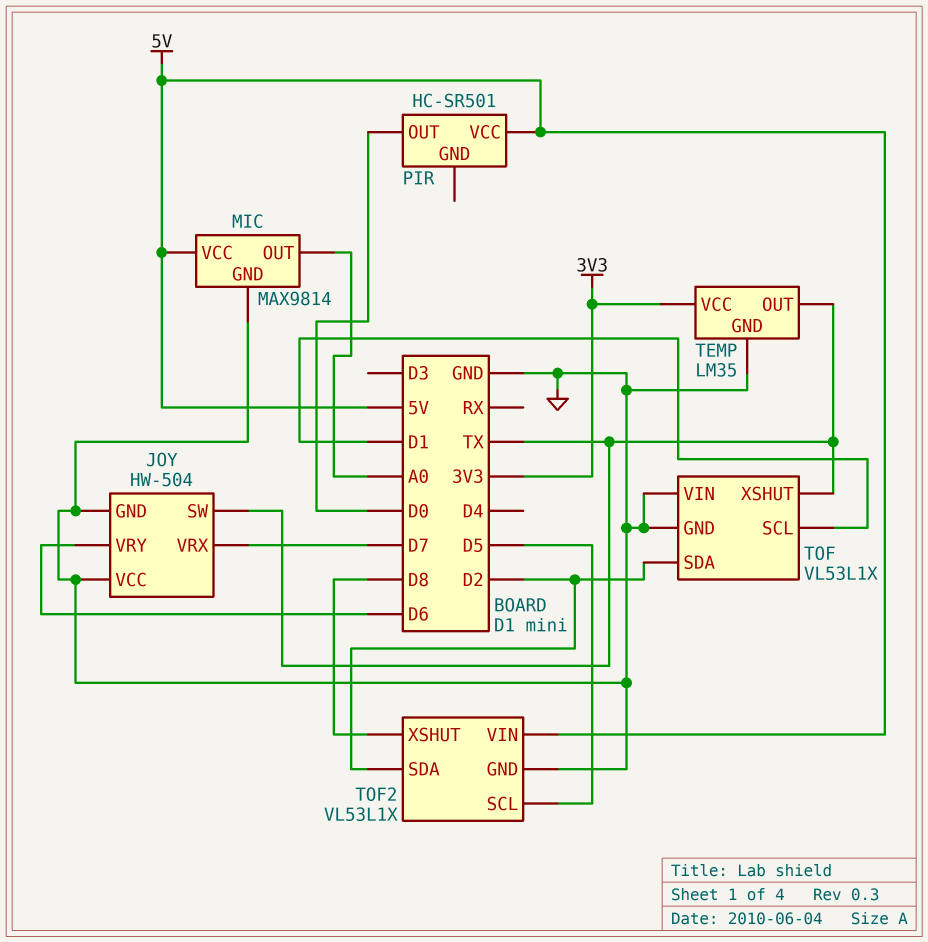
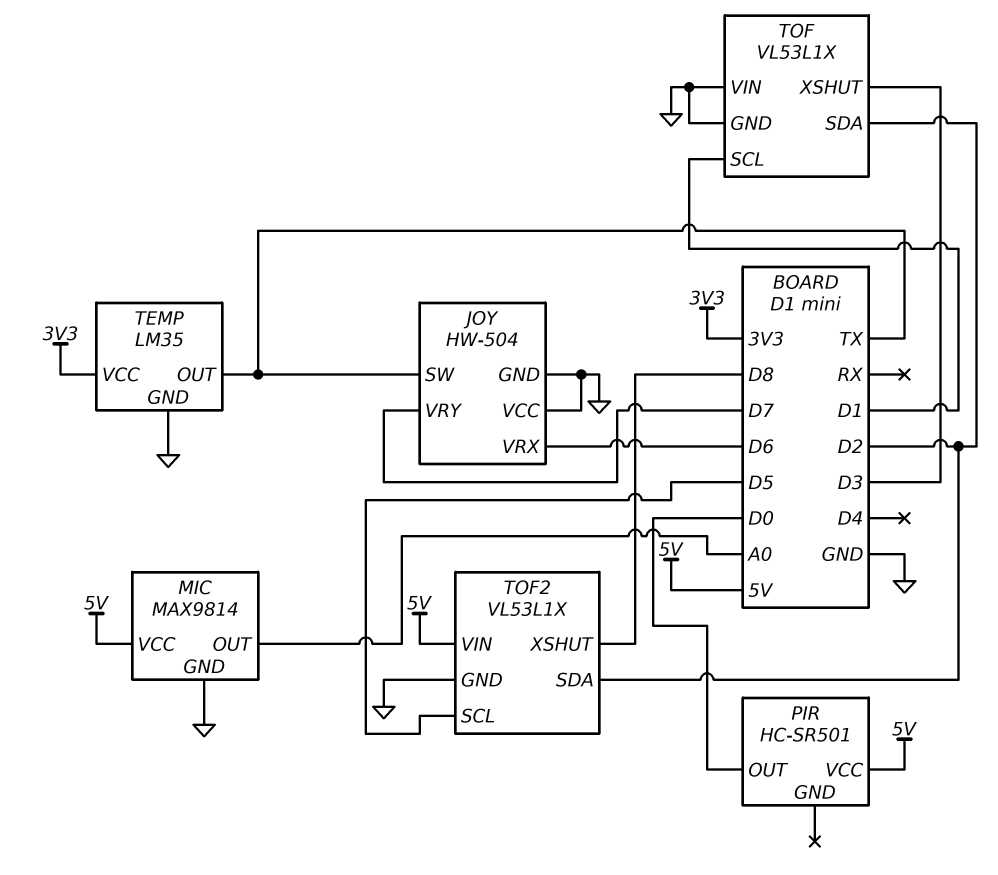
JOY pin VRX: D7 -> D6
JOY pin VRY: D6 -> D7
TOF pin XSHUT: TX -> D3

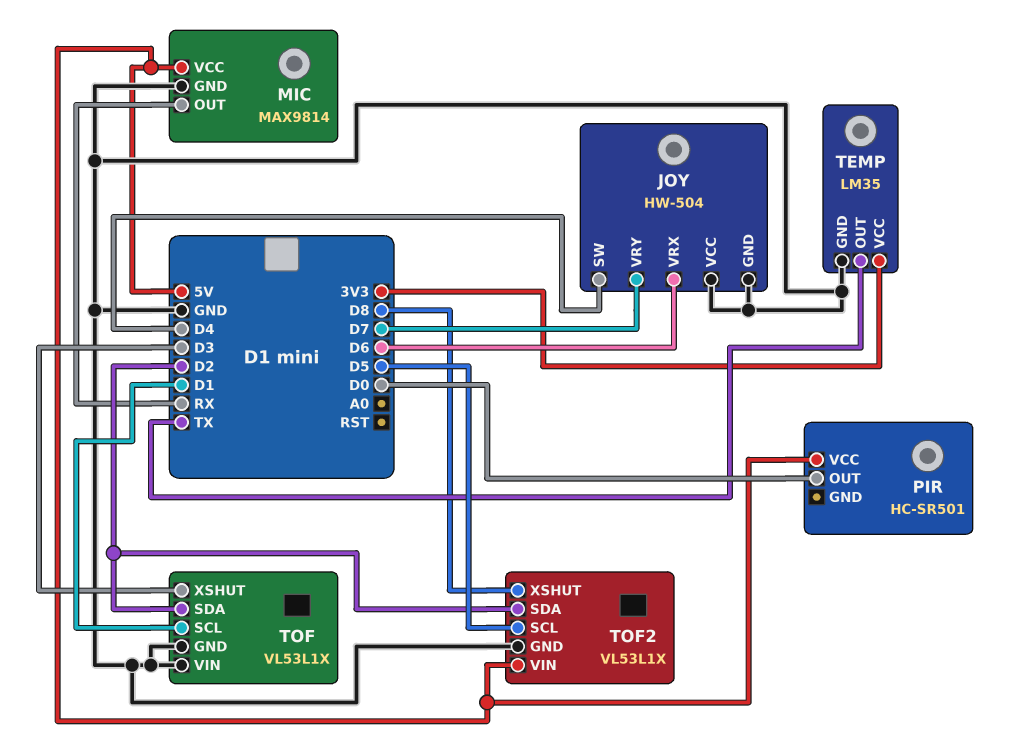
JOY pin SW: TX -> D4
MIC pin OUT: A0 -> RX

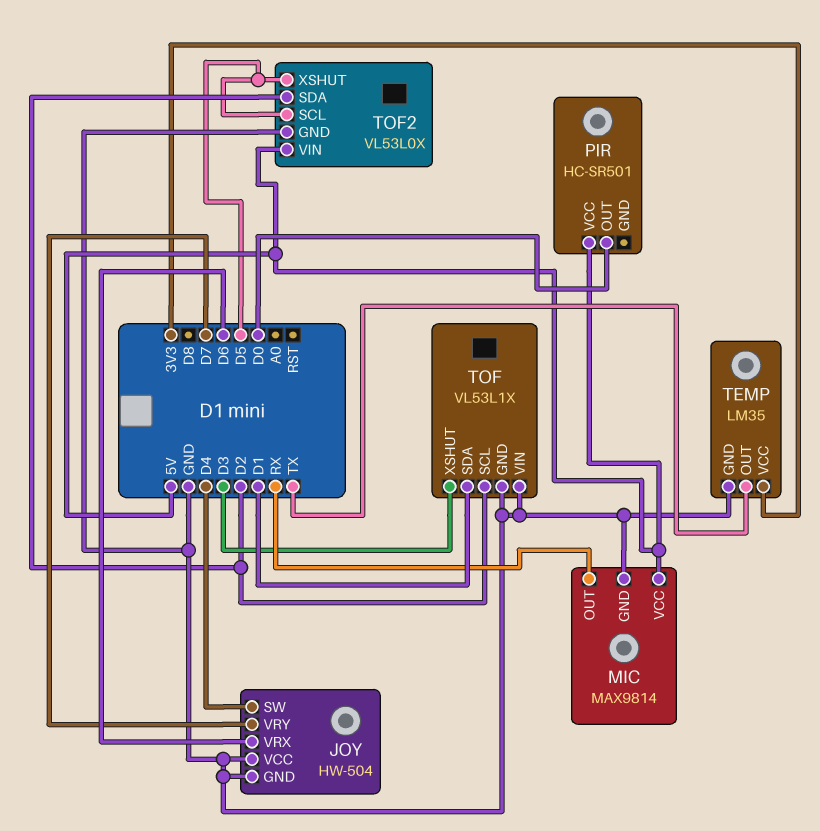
TOF pin SCL: D1 -> D2
TOF pin SDA: D2 -> D1
TOF2: VL53L1X -> VL53L0X
TOF2 pin XSHUT: D8 -> D5

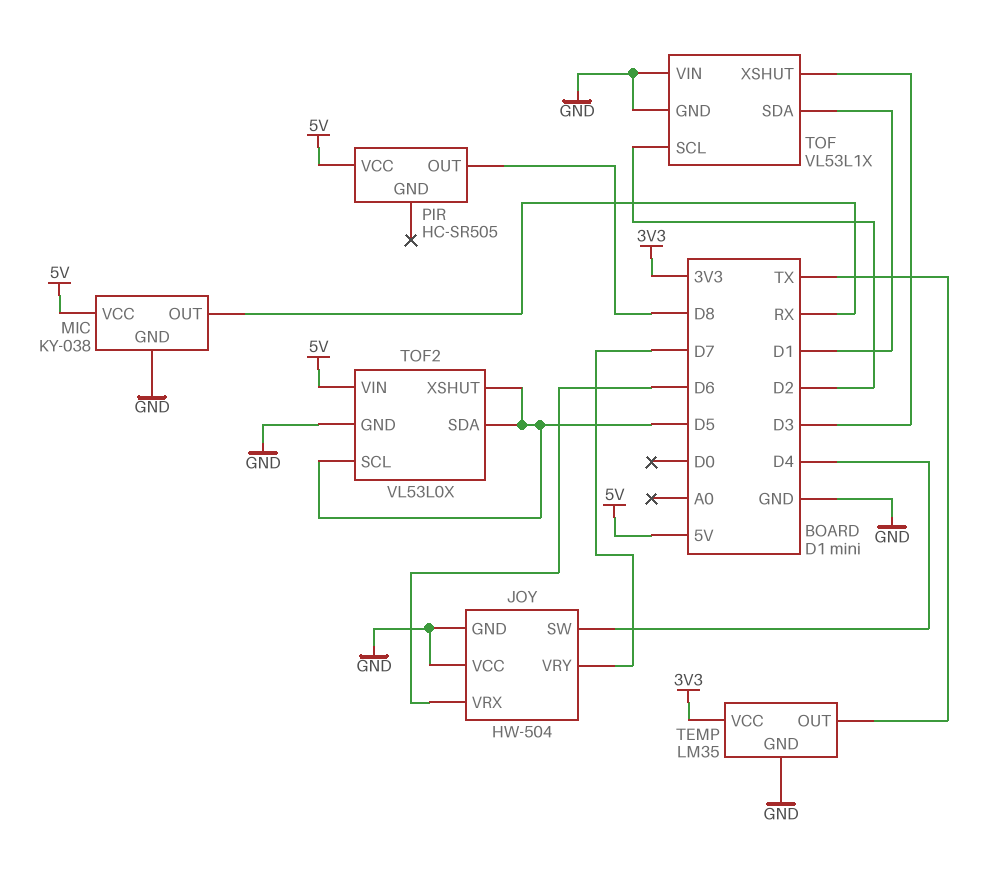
MIC: MAX9814 -> KY-038
PIR: HC-SR501 -> HC-SR505
PIR pin OUT: D0 -> D8
TOF2 pin SDA: D2 -> D5

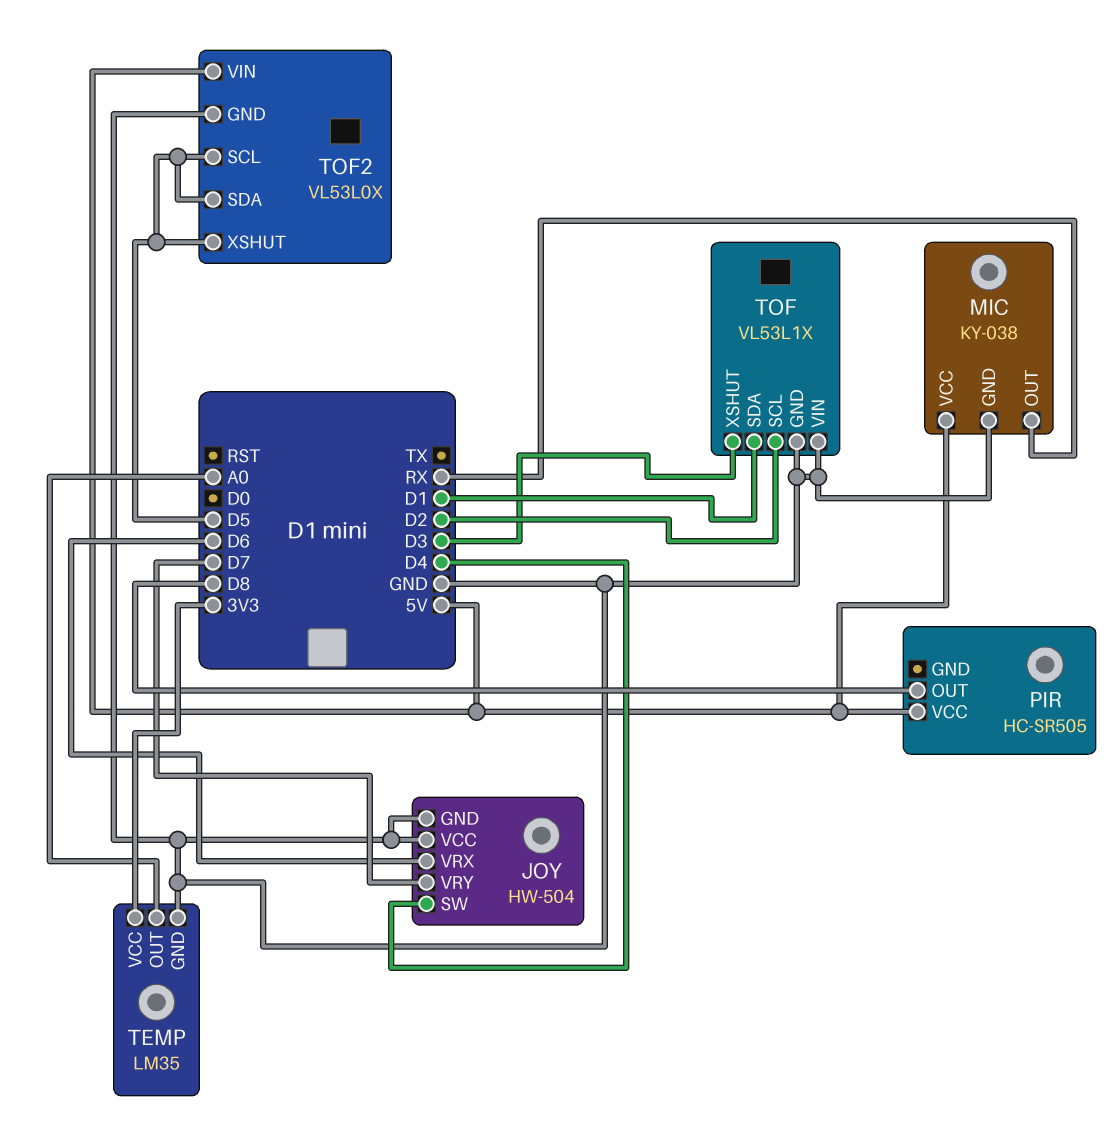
TEMP pin OUT: TX -> A0

